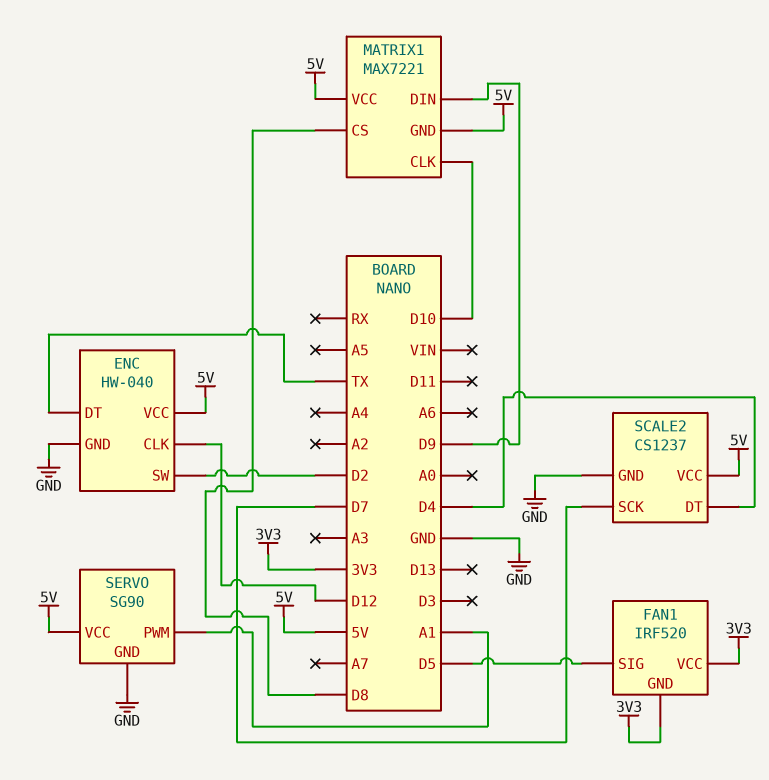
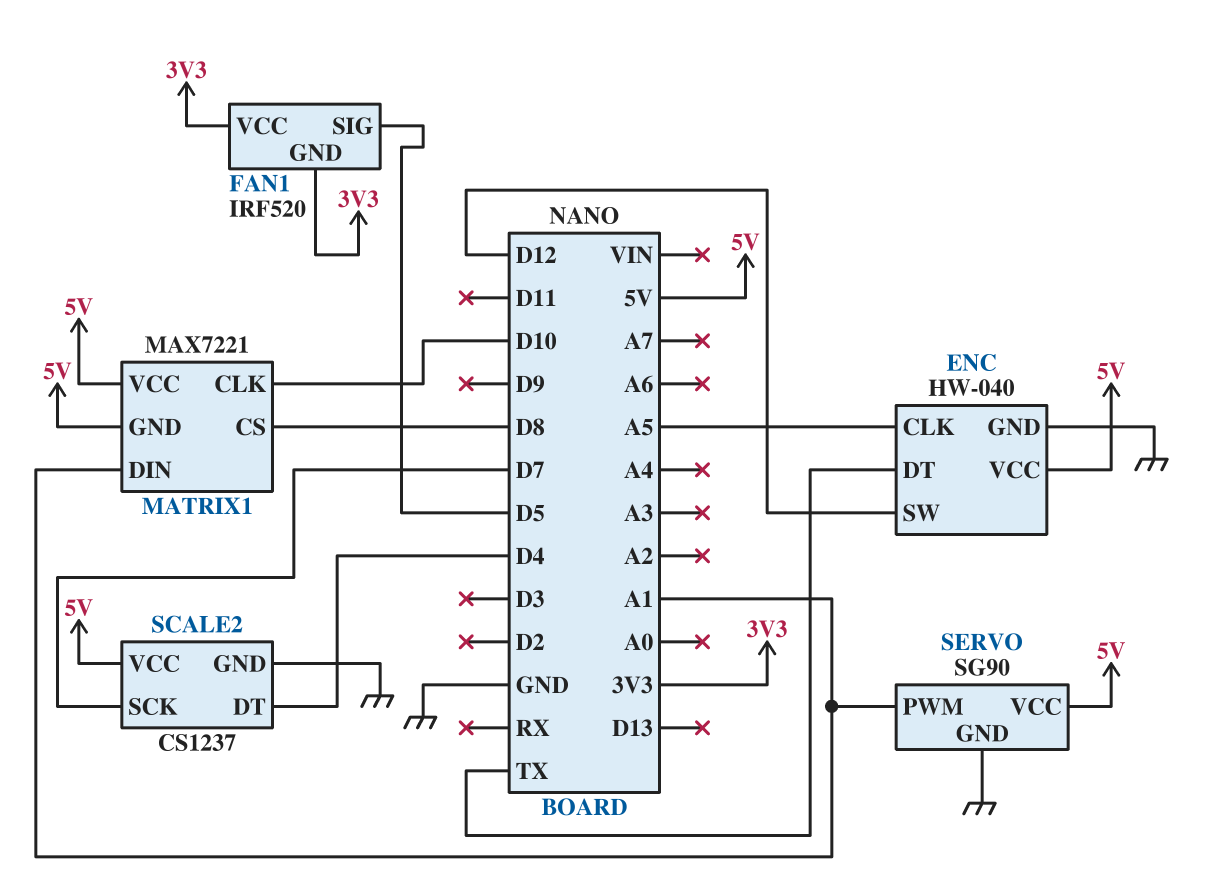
ENC pin CLK: D12 -> A5
ENC pin SW: D2 -> D12
MATRIX1 pin DIN: D9 -> A1

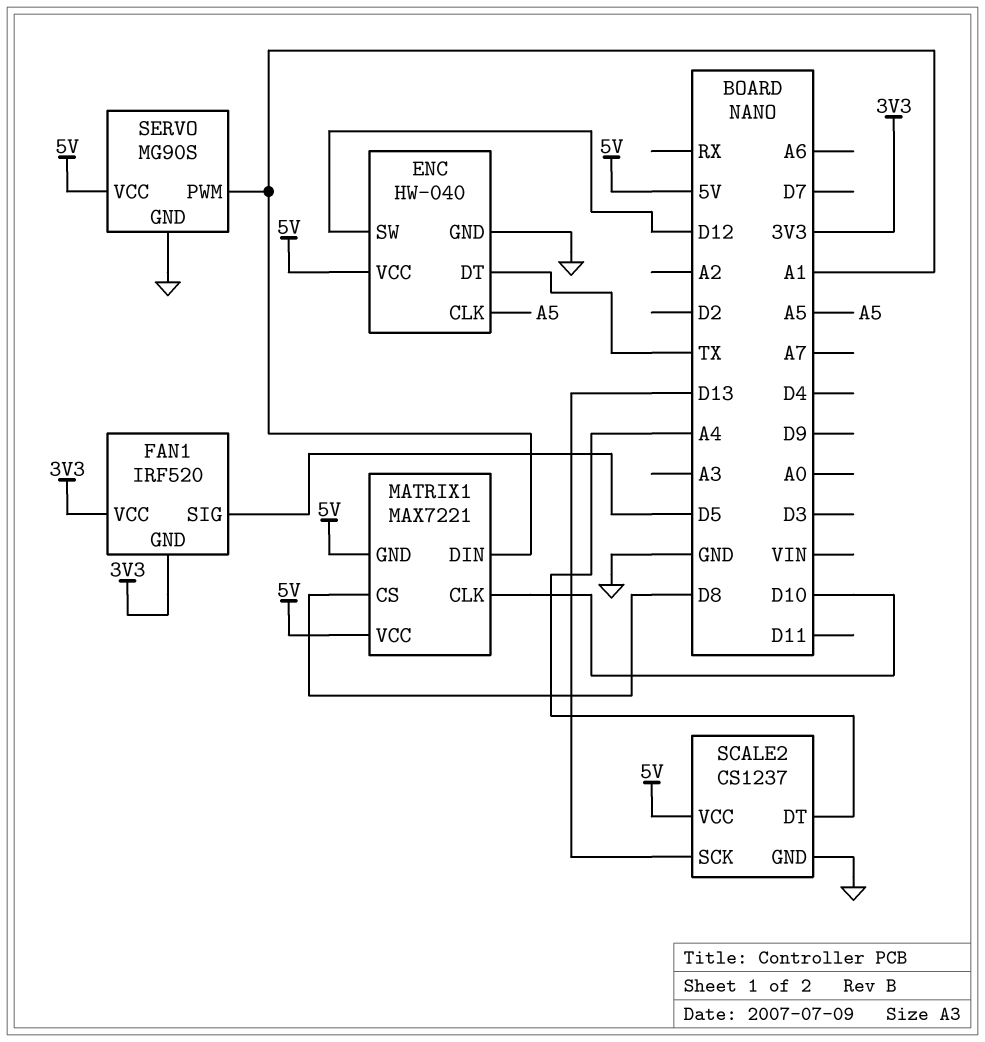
SCALE2 pin DT: D4 -> A4
SCALE2 pin SCK: D7 -> D13
SERVO: SG90 -> MG90S

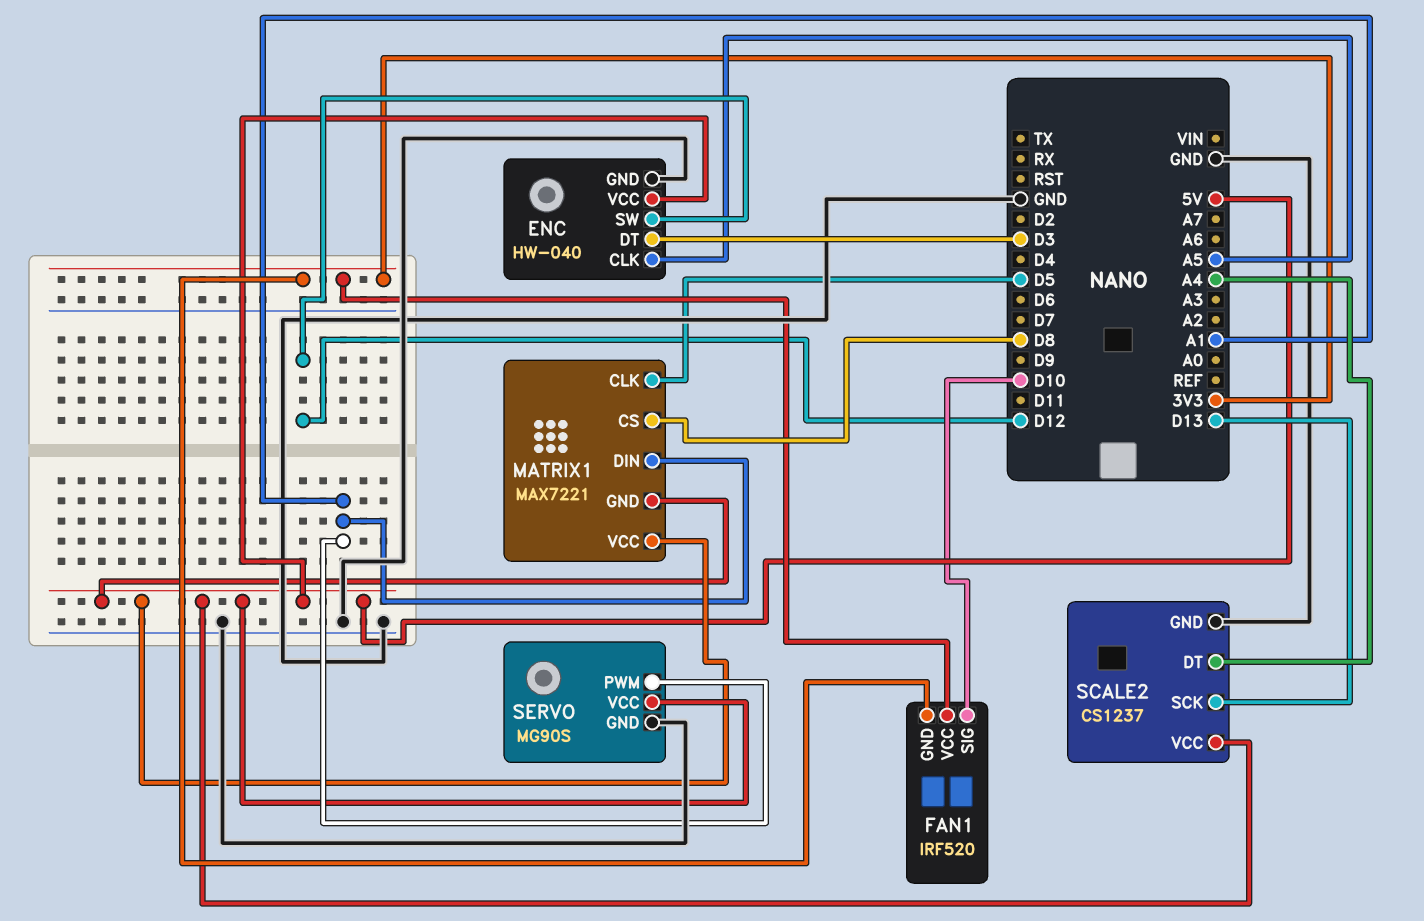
ENC pin DT: TX -> D3
FAN1 pin SIG: D5 -> D10
MATRIX1 pin CLK: D10 -> D5

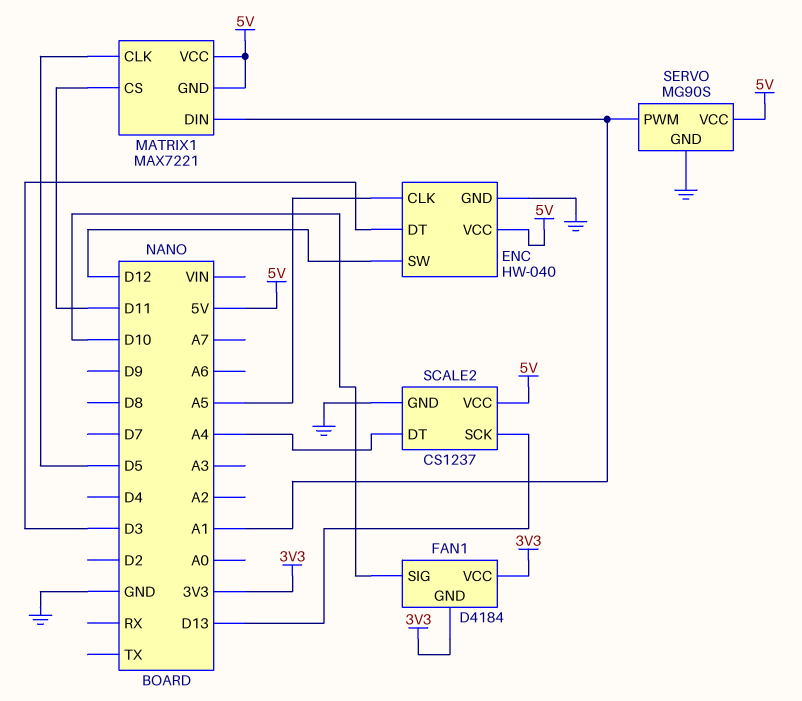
FAN1: IRF520 -> D4184
MATRIX1 pin CS: D8 -> D11

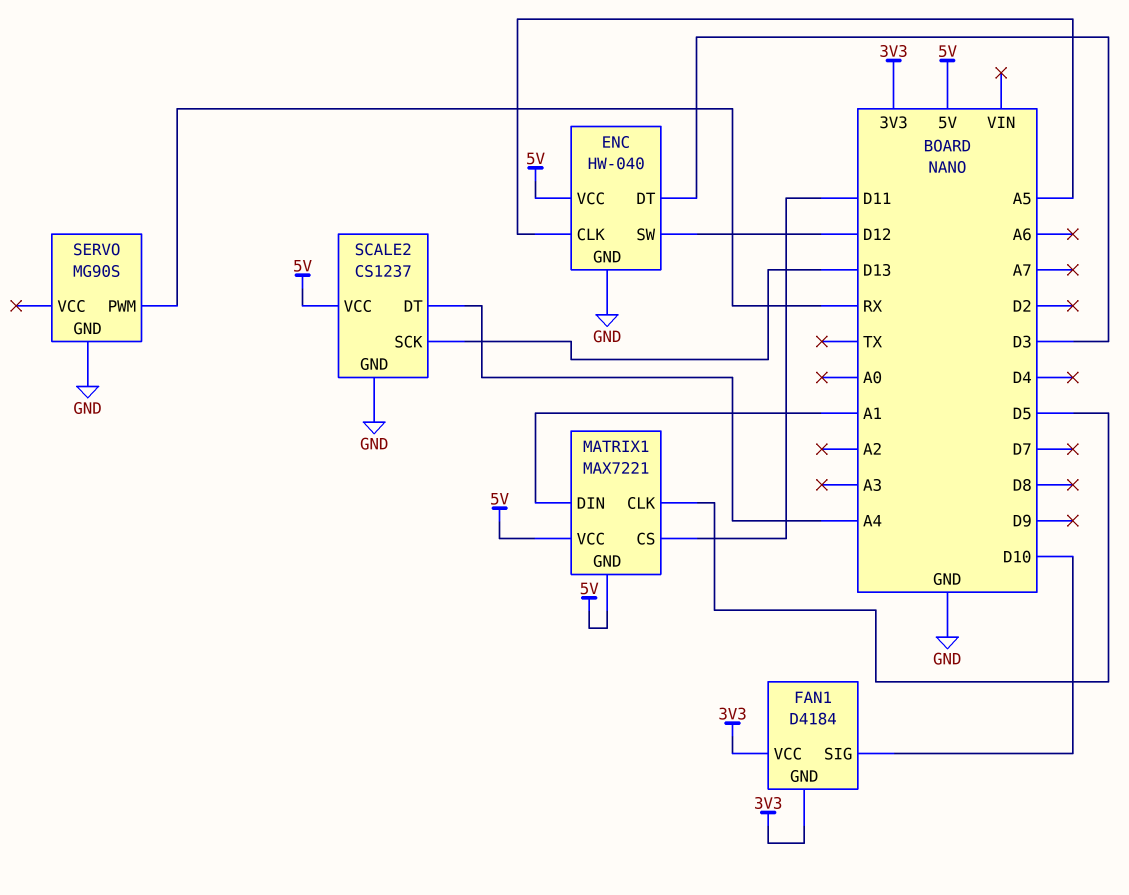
SERVO pin PWM: A1 -> RX
SERVO pin VCC: 5V -> none

